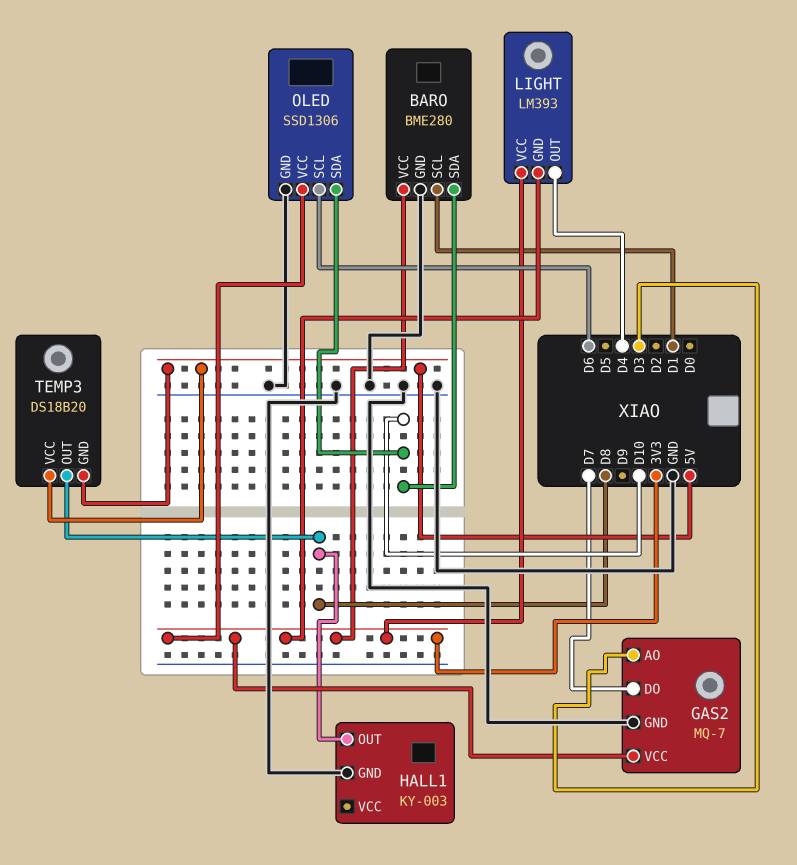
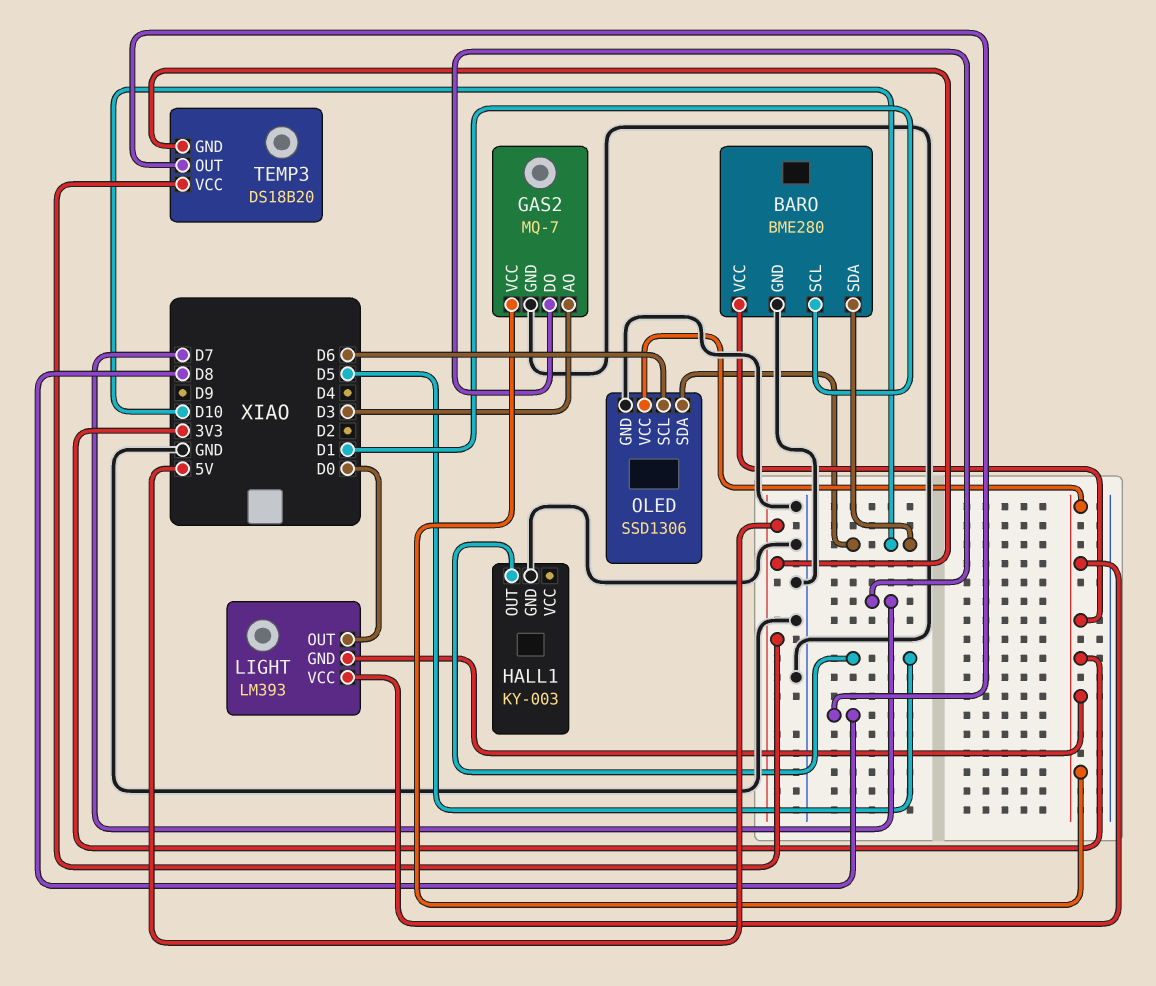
HALL1 pin OUT: D8 -> D5
LIGHT pin OUT: D4 -> D0

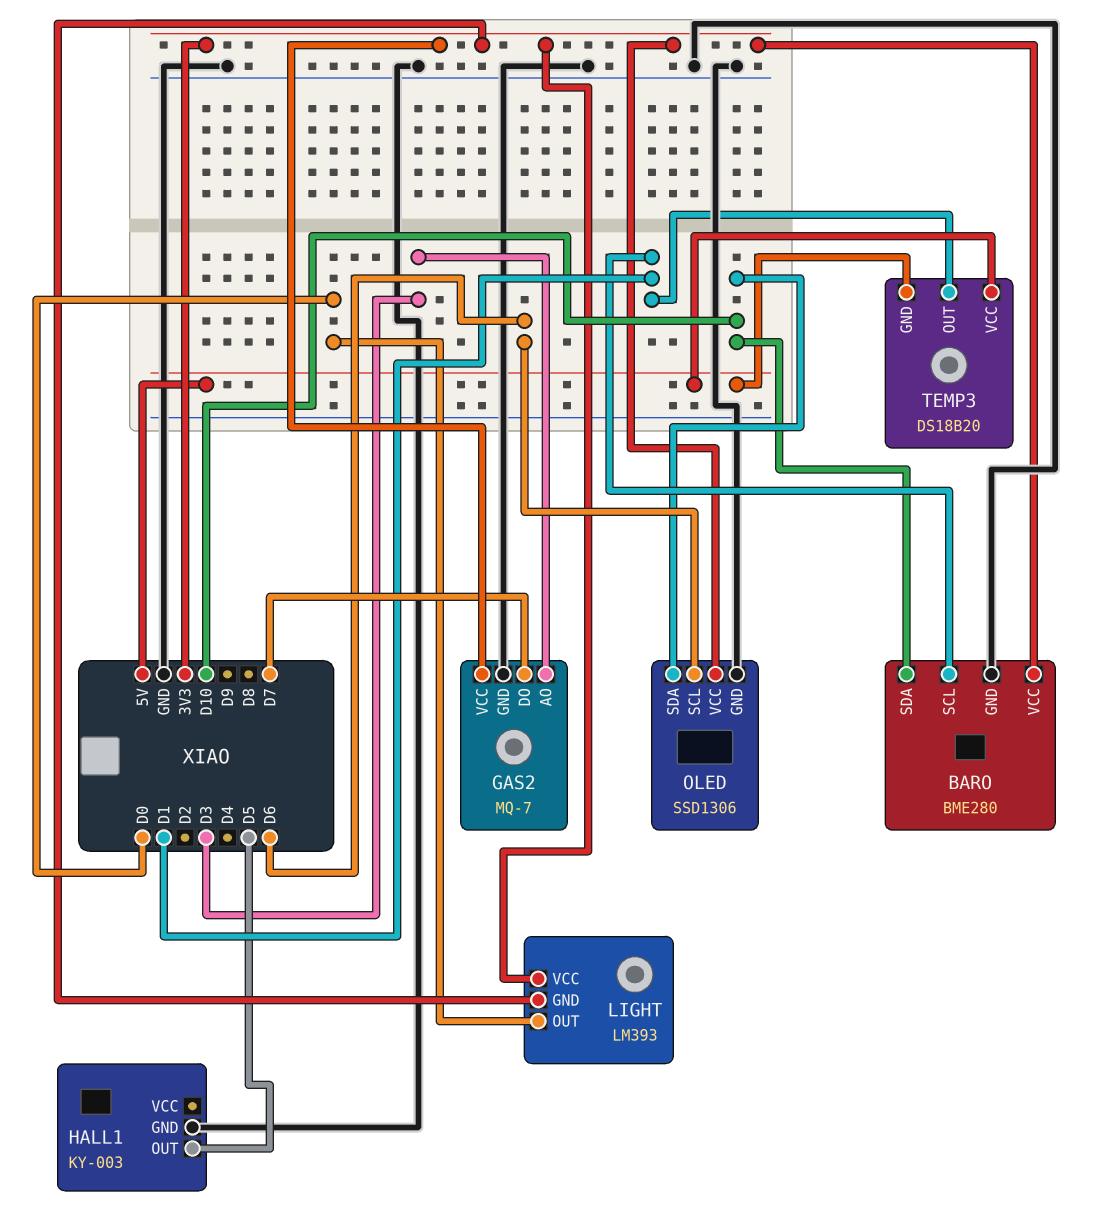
TEMP3 pin OUT: D8 -> D1

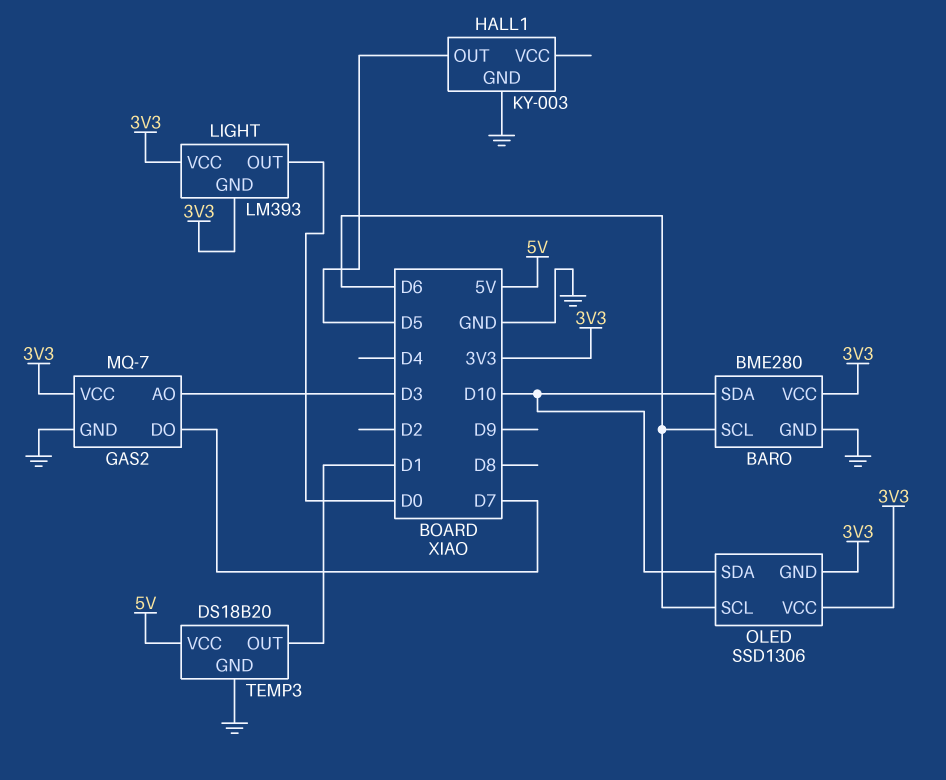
BARO pin SCL: D1 -> D6
OLED pin GND: GND -> 3V3
TEMP3 pin GND: 5V -> GND

